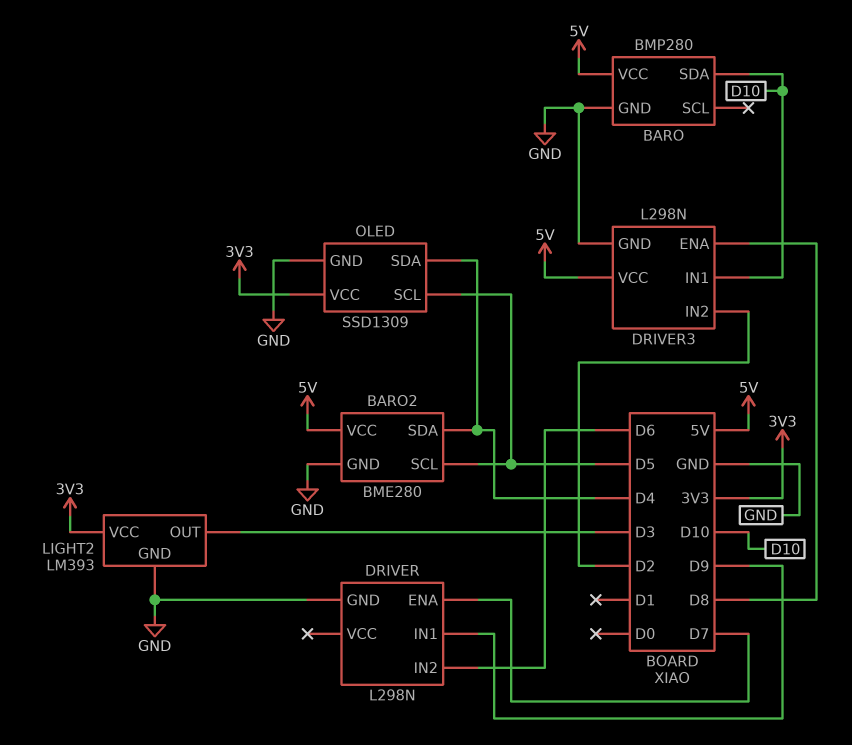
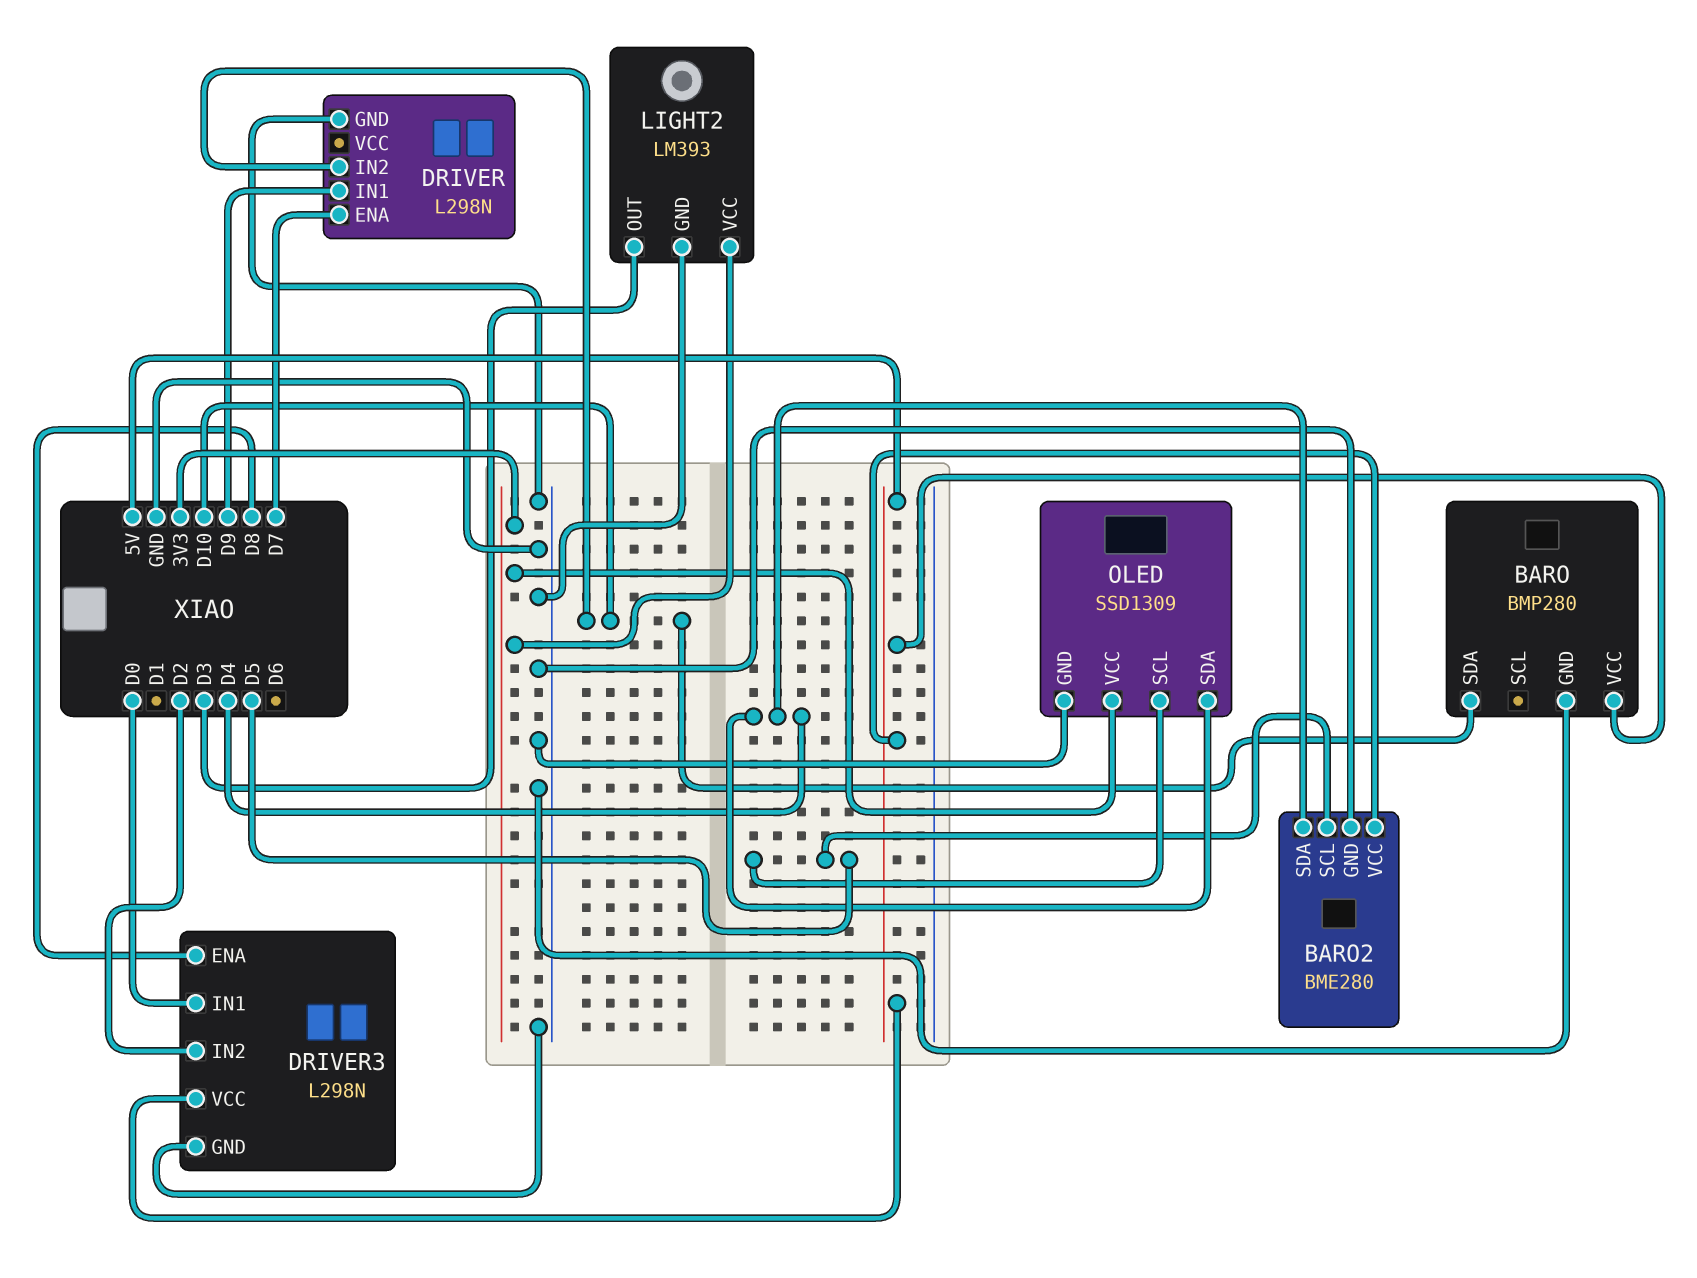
DRIVER pin IN2: D6 -> D10
DRIVER3 pin IN1: D10 -> D0

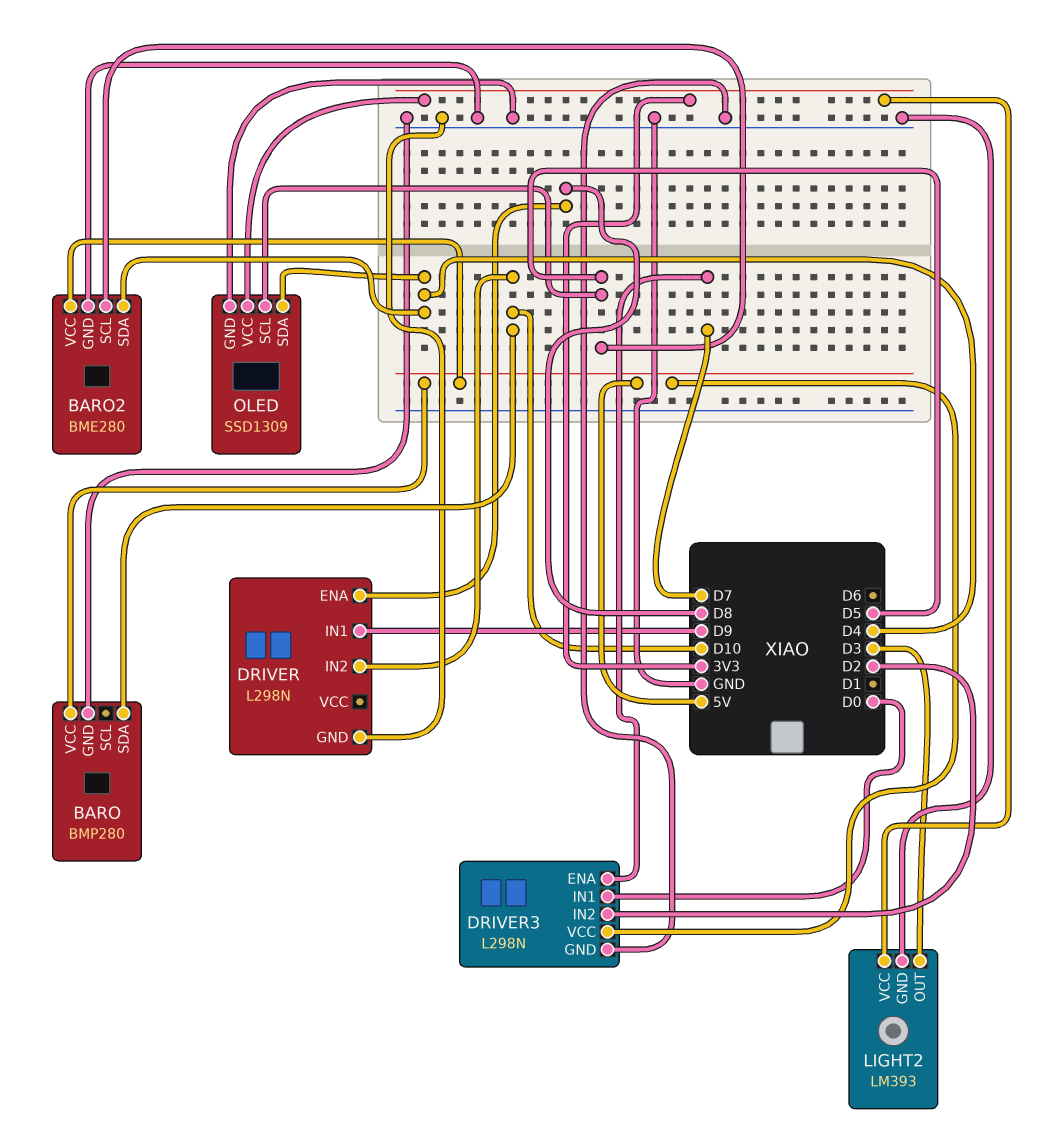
DRIVER pin ENA: D7 -> D8
DRIVER3 pin ENA: D8 -> D7

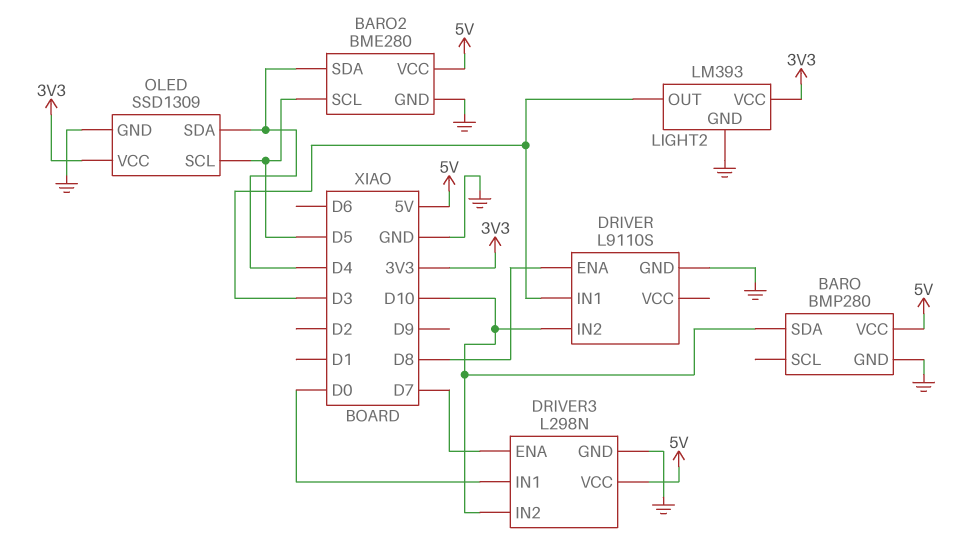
DRIVER: L298N -> L9110S
DRIVER pin IN1: D9 -> D3
DRIVER3 pin IN2: D2 -> D10

